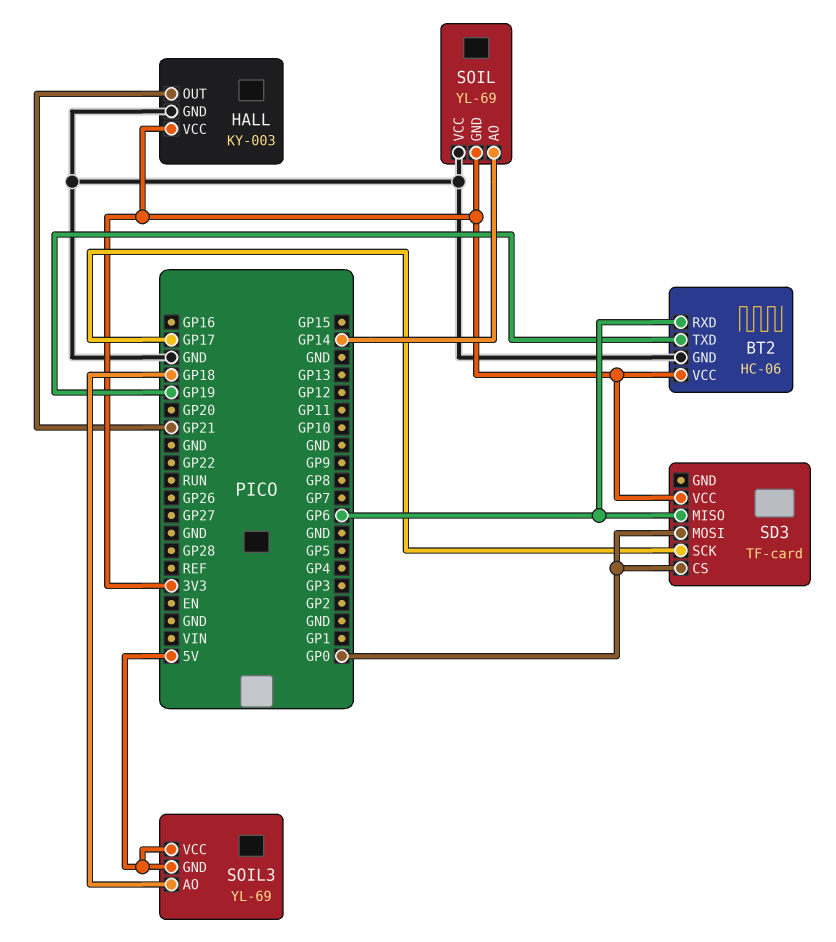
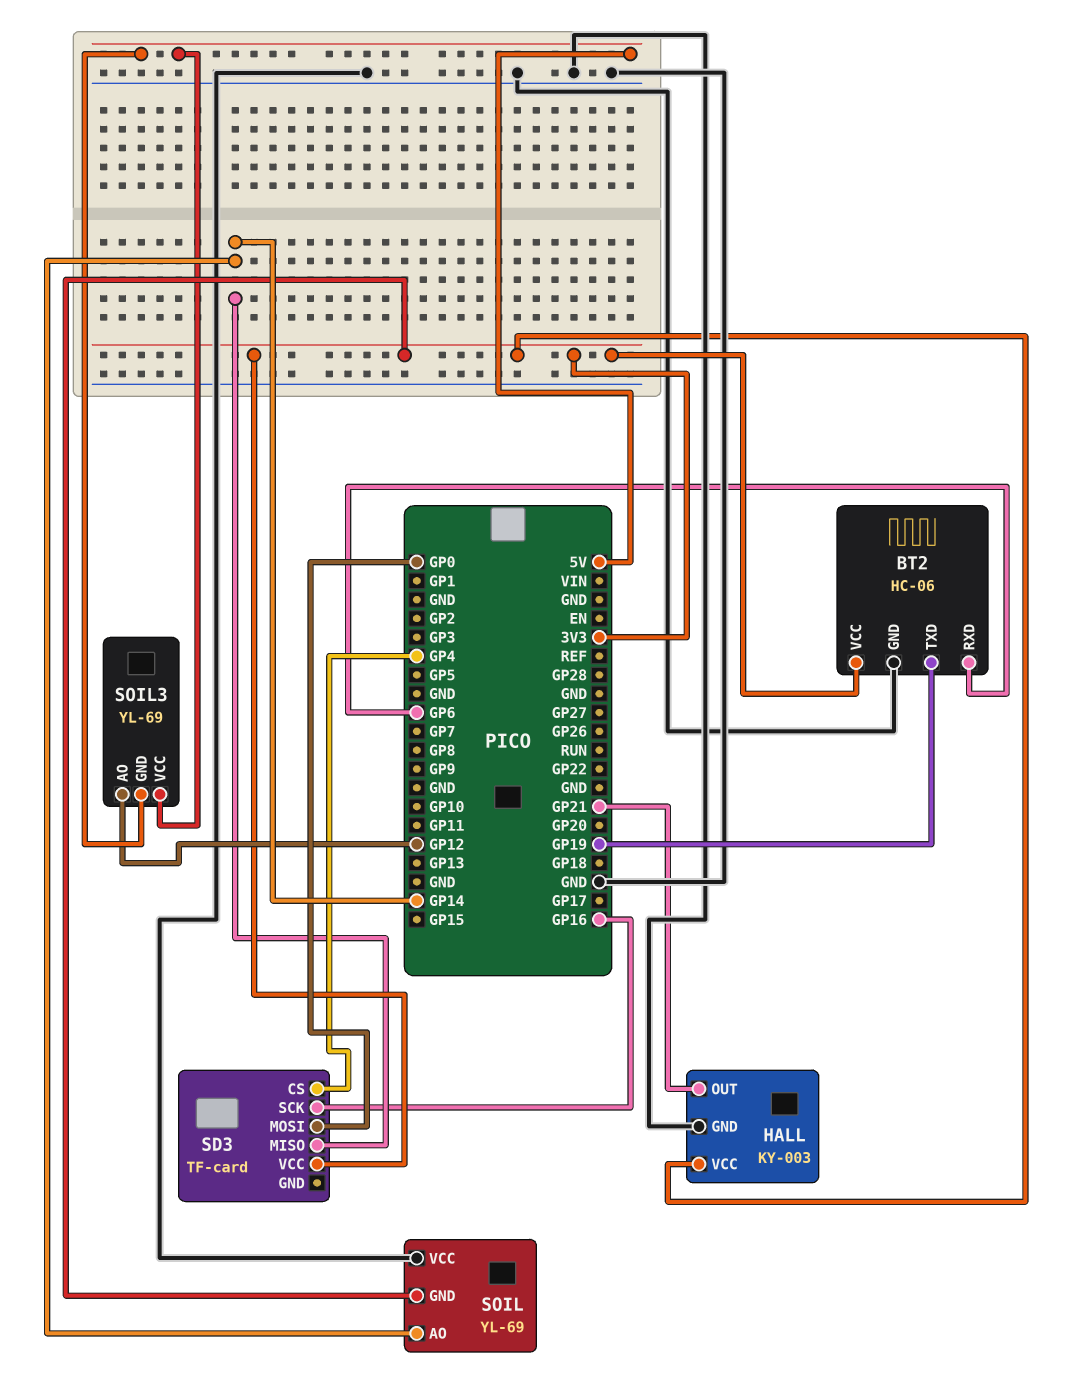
SD3 pin CS: GP0 -> GP4
SD3 pin MISO: GP6 -> GP14
SD3 pin SCK: GP17 -> GP16
SOIL3 pin AO: GP18 -> GP12

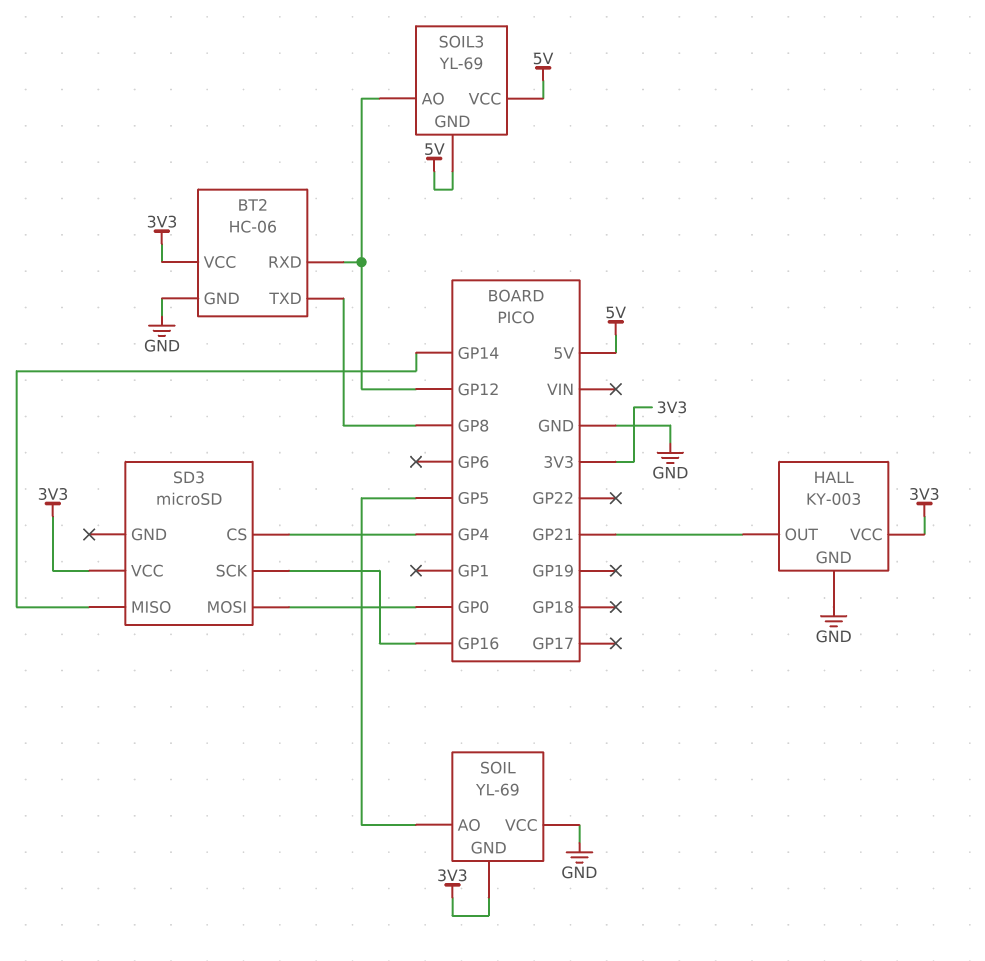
BT2 pin RXD: GP6 -> GP12
BT2 pin TXD: GP19 -> GP8
SD3: TF-card -> microSD
SOIL pin AO: GP14 -> GP5

